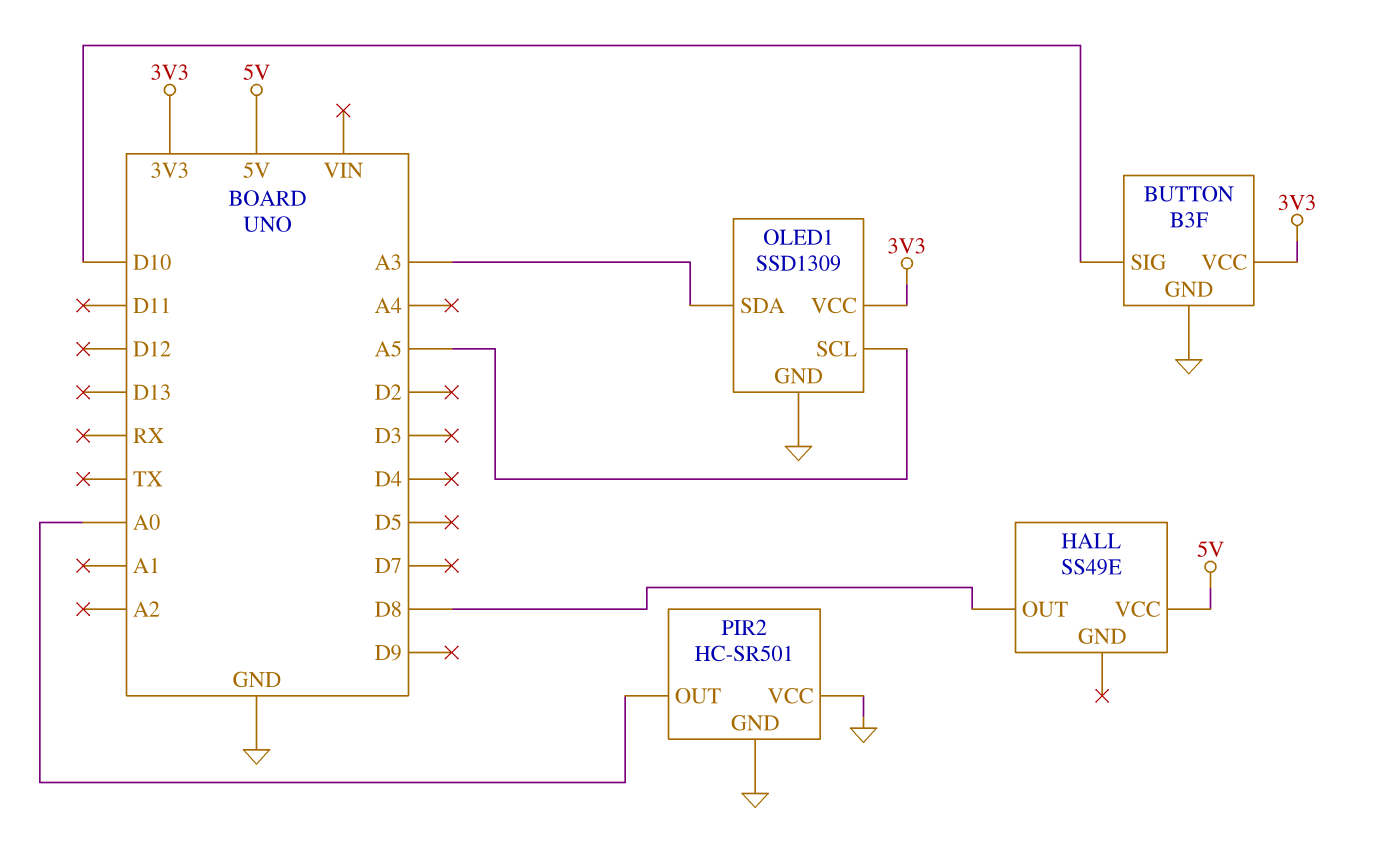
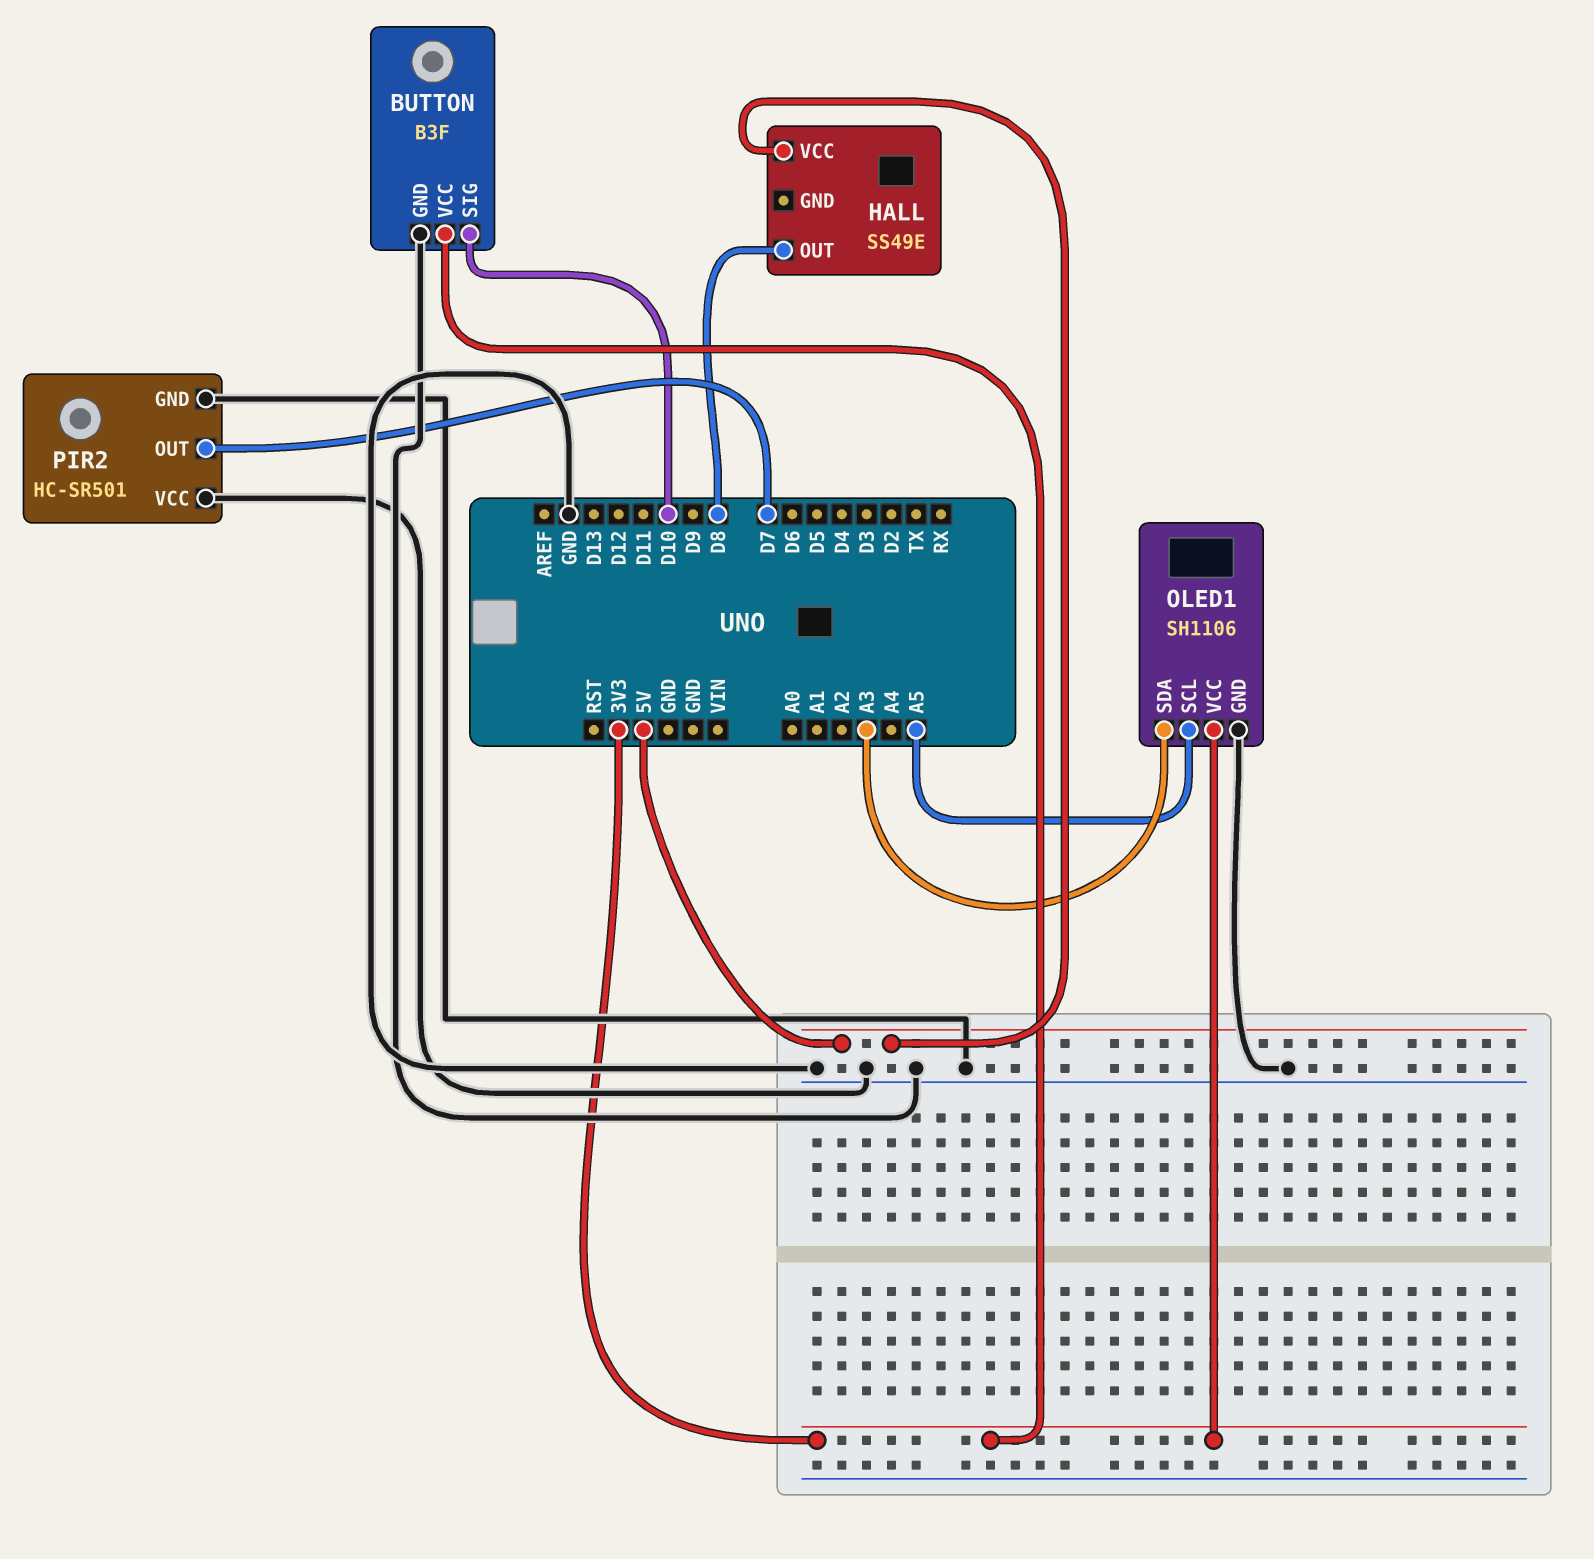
OLED1: SSD1309 -> SH1106
PIR2 pin OUT: A0 -> D7

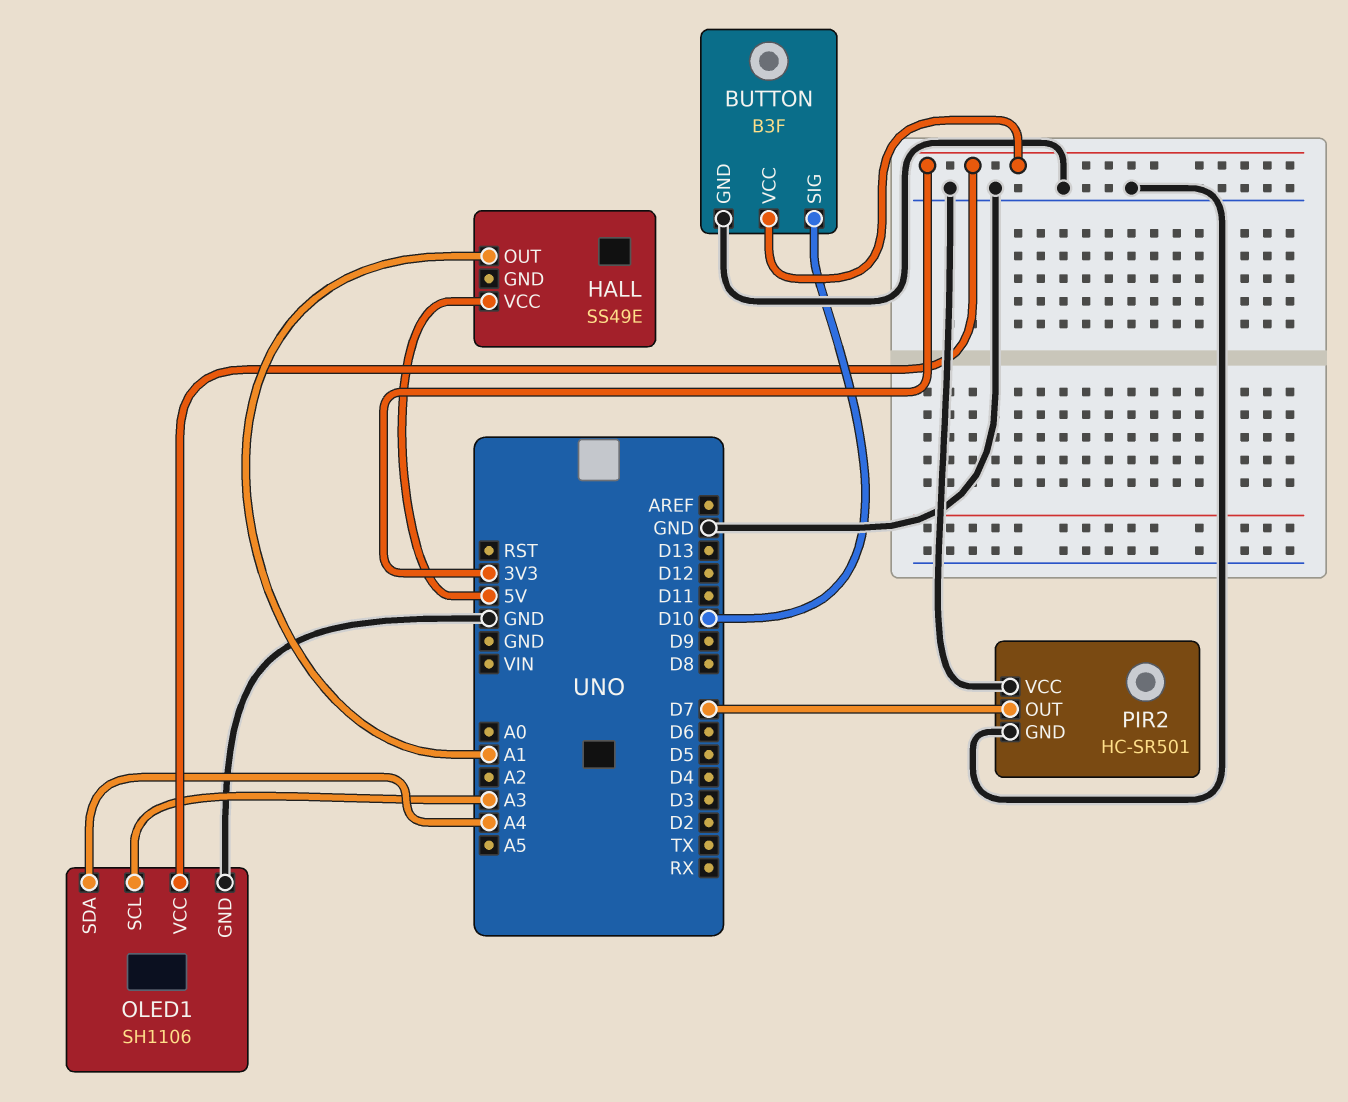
HALL pin OUT: D8 -> A1
OLED1 pin SCL: A5 -> A3
OLED1 pin SDA: A3 -> A4

